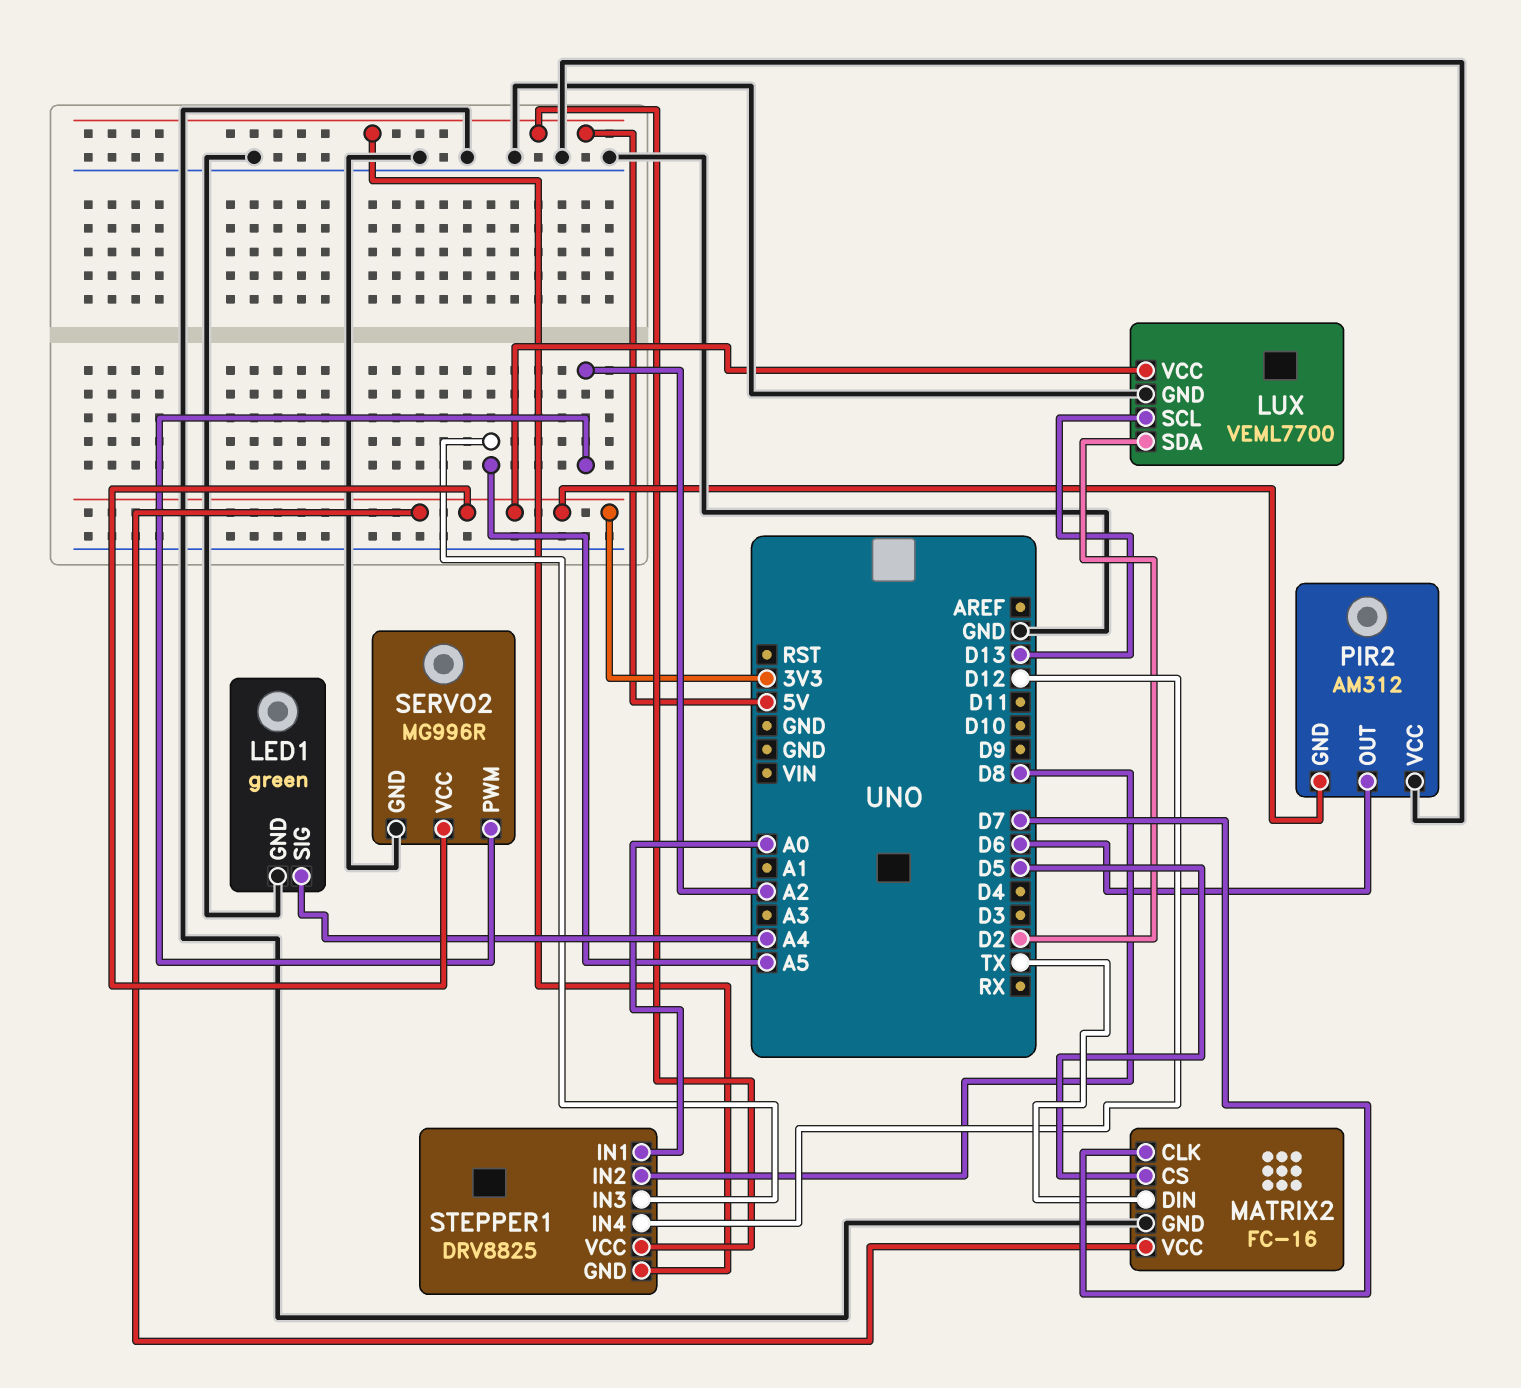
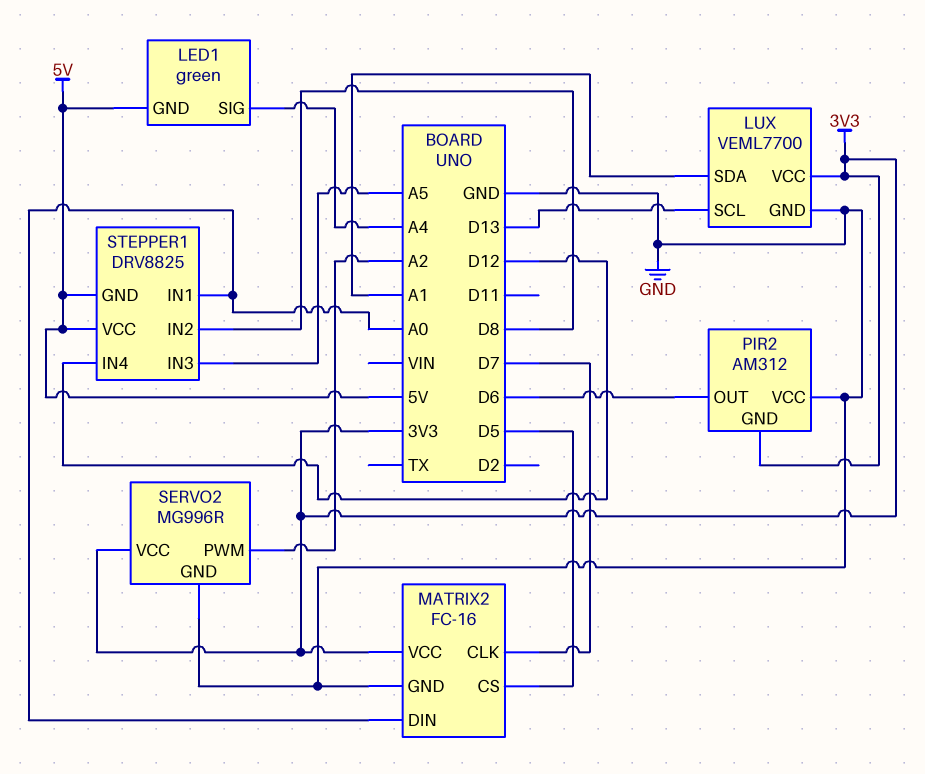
LED1 pin GND: GND -> 5V
LUX pin SDA: D2 -> A1
MATRIX2 pin DIN: TX -> A0

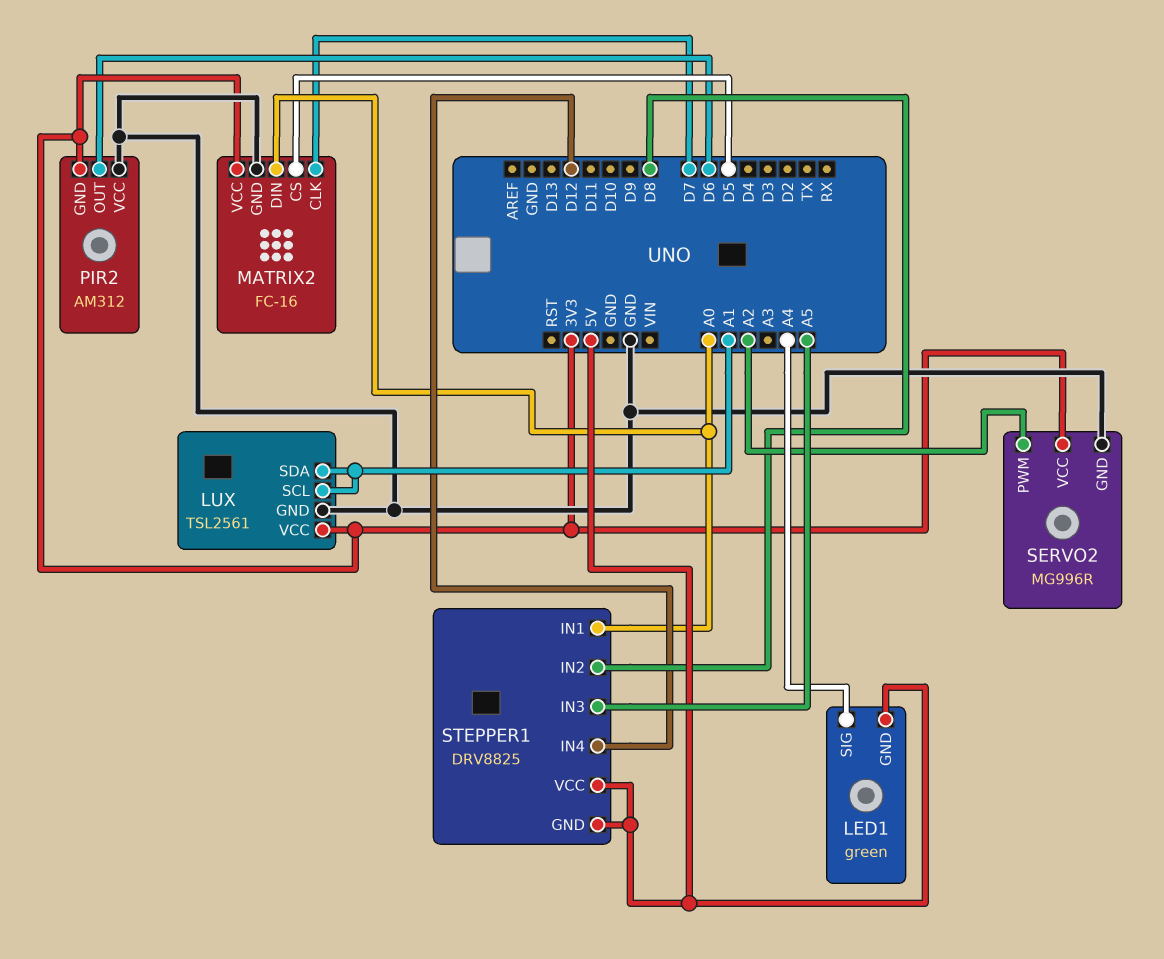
LUX: VEML7700 -> TSL2561
LUX pin SCL: D13 -> A1

